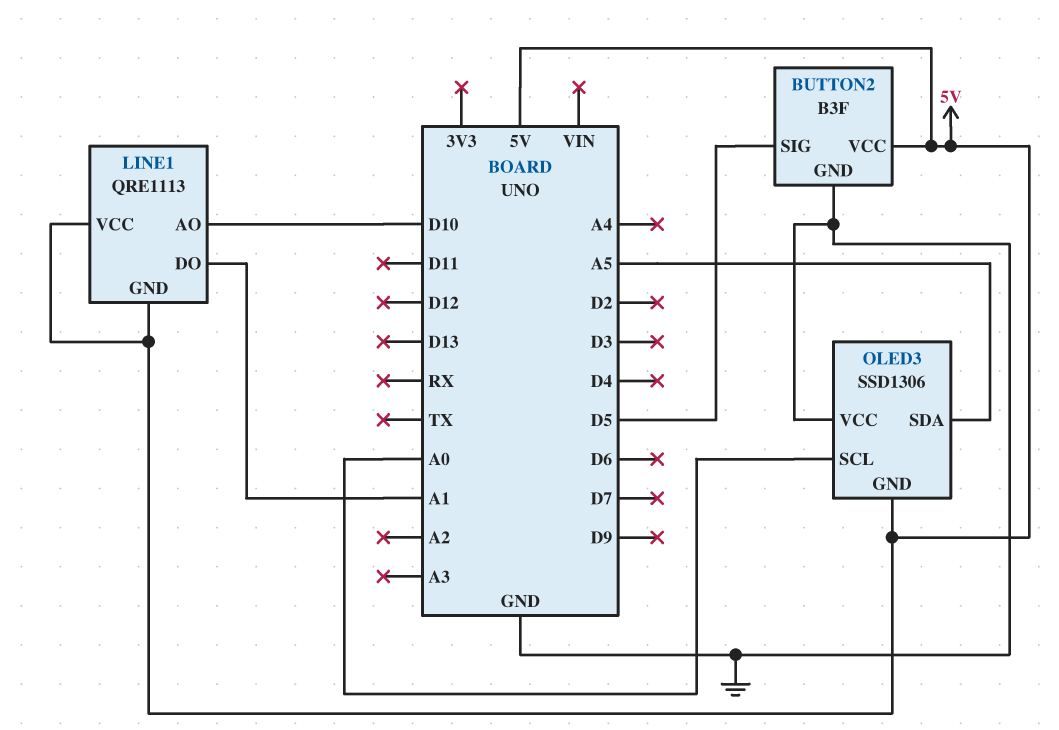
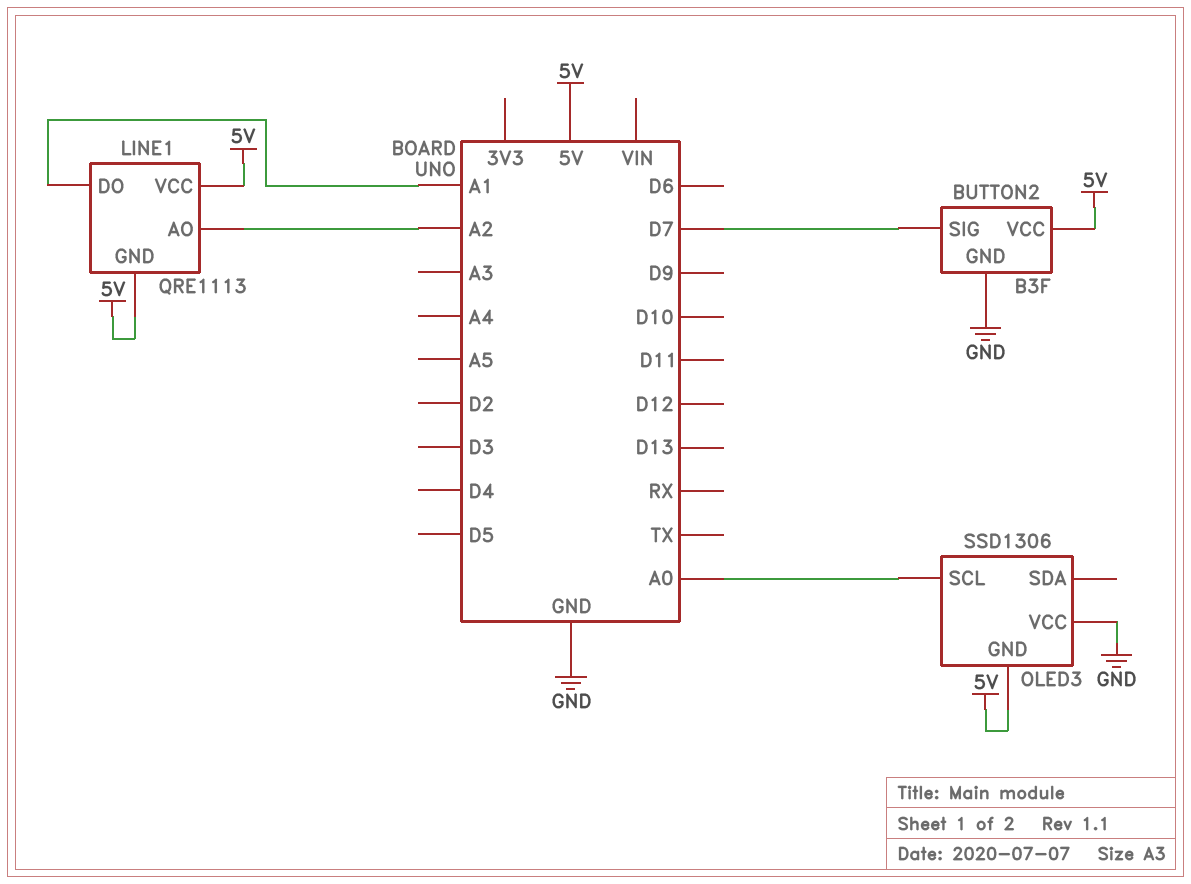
BUTTON2 pin SIG: D5 -> D7
LINE1 pin AO: D10 -> A2
OLED3 pin SDA: A5 -> none

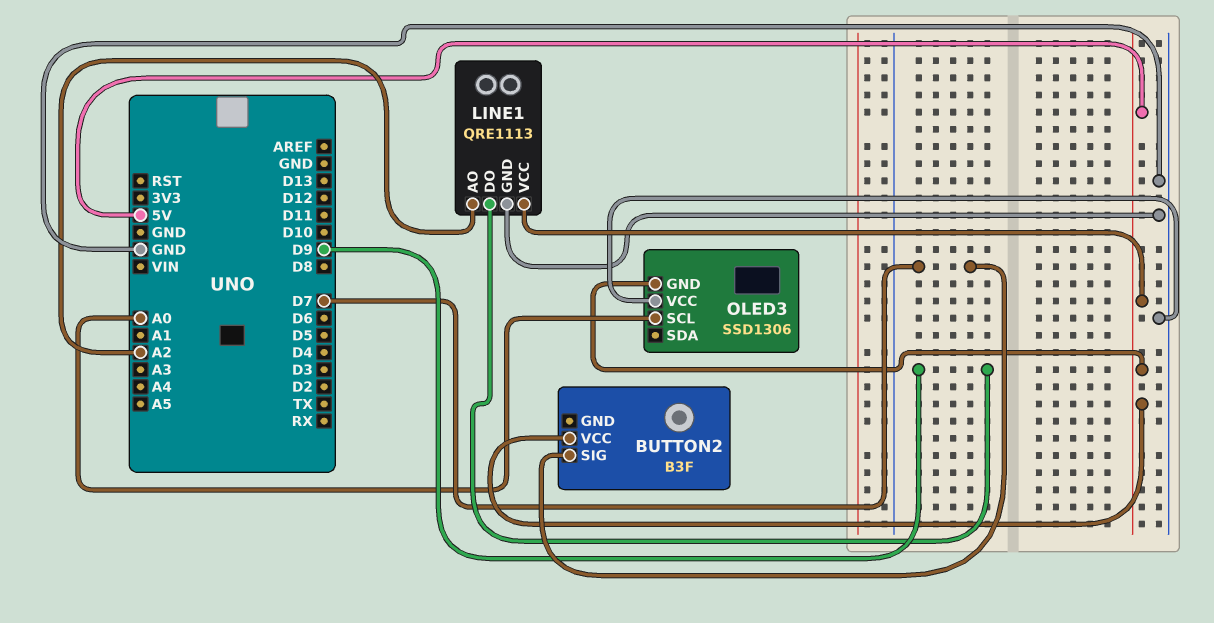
BUTTON2 pin GND: GND -> none
LINE1 pin DO: A1 -> D9
LINE1 pin GND: 5V -> GND

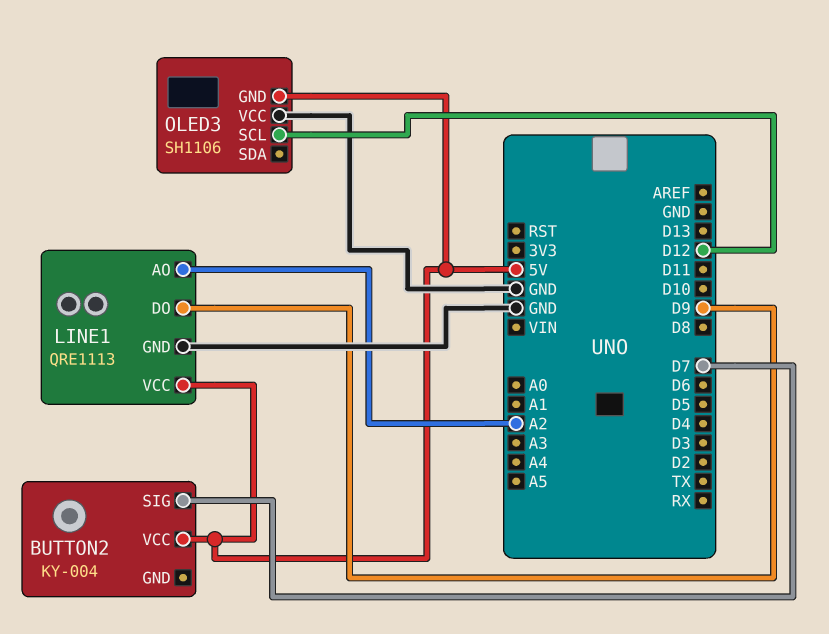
BUTTON2: B3F -> KY-004
OLED3: SSD1306 -> SH1106
OLED3 pin SCL: A0 -> D12

